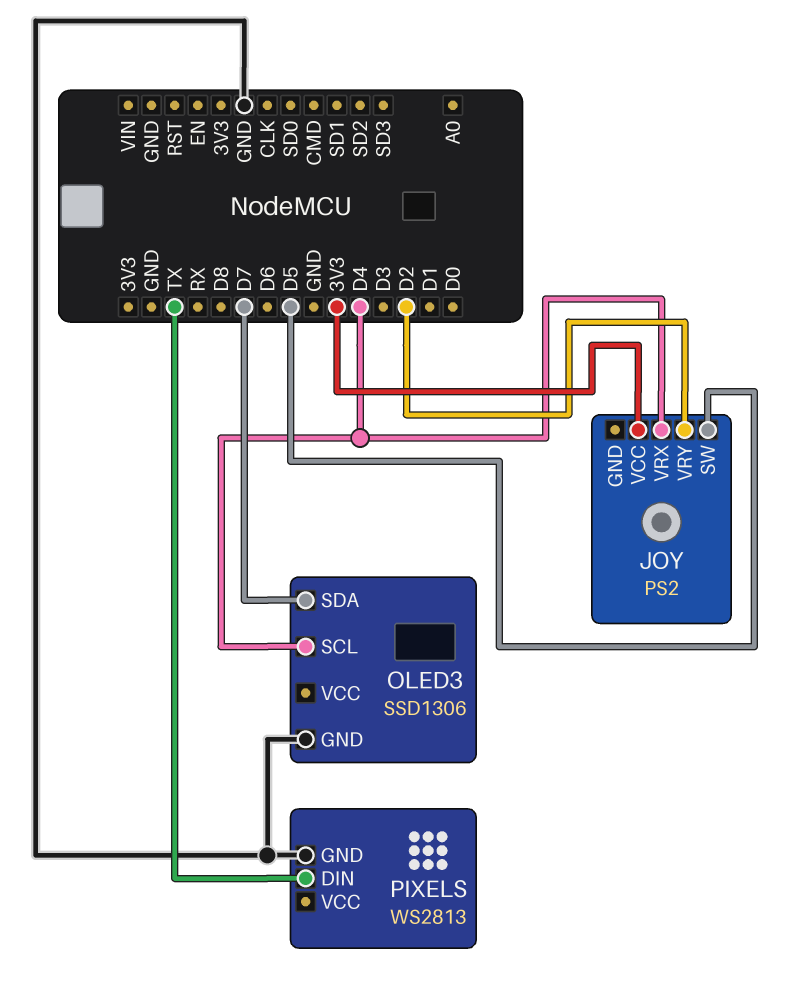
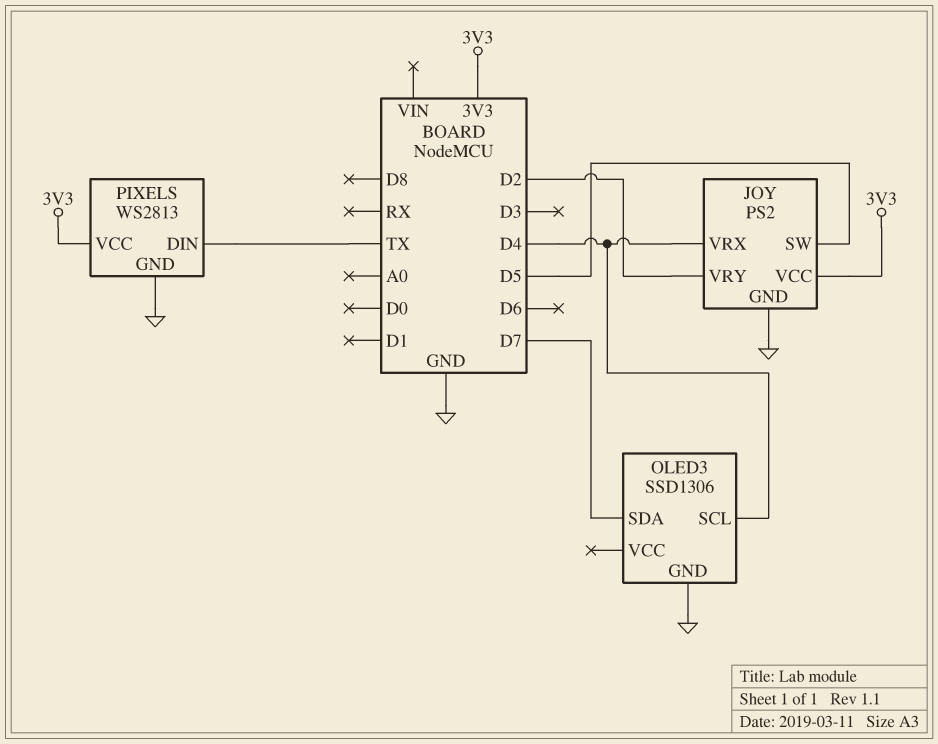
JOY pin GND: none -> GND
PIXELS pin VCC: none -> 3V3

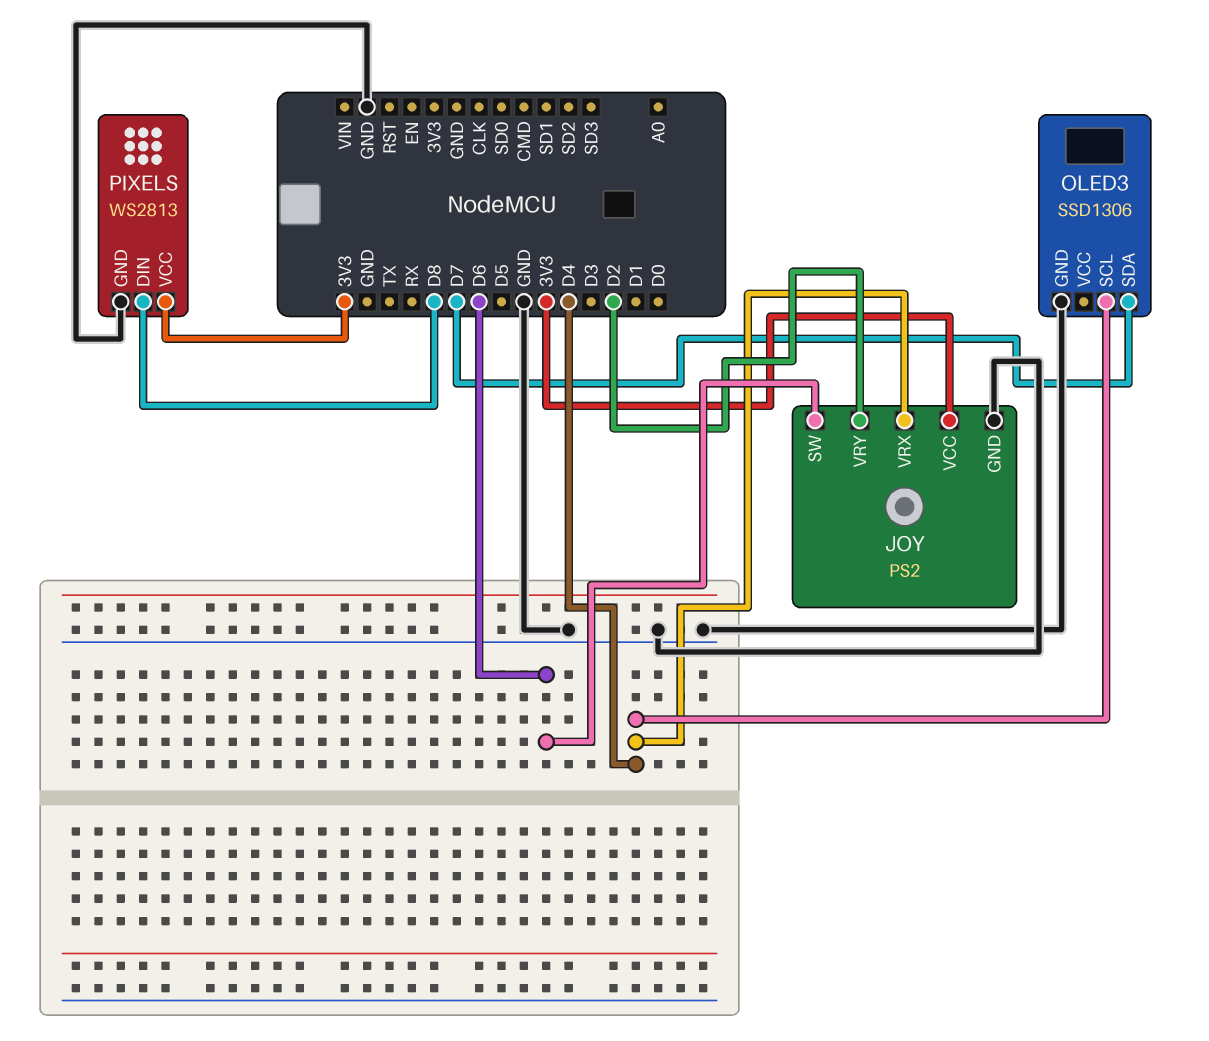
JOY pin SW: D5 -> D6
PIXELS pin DIN: TX -> D8

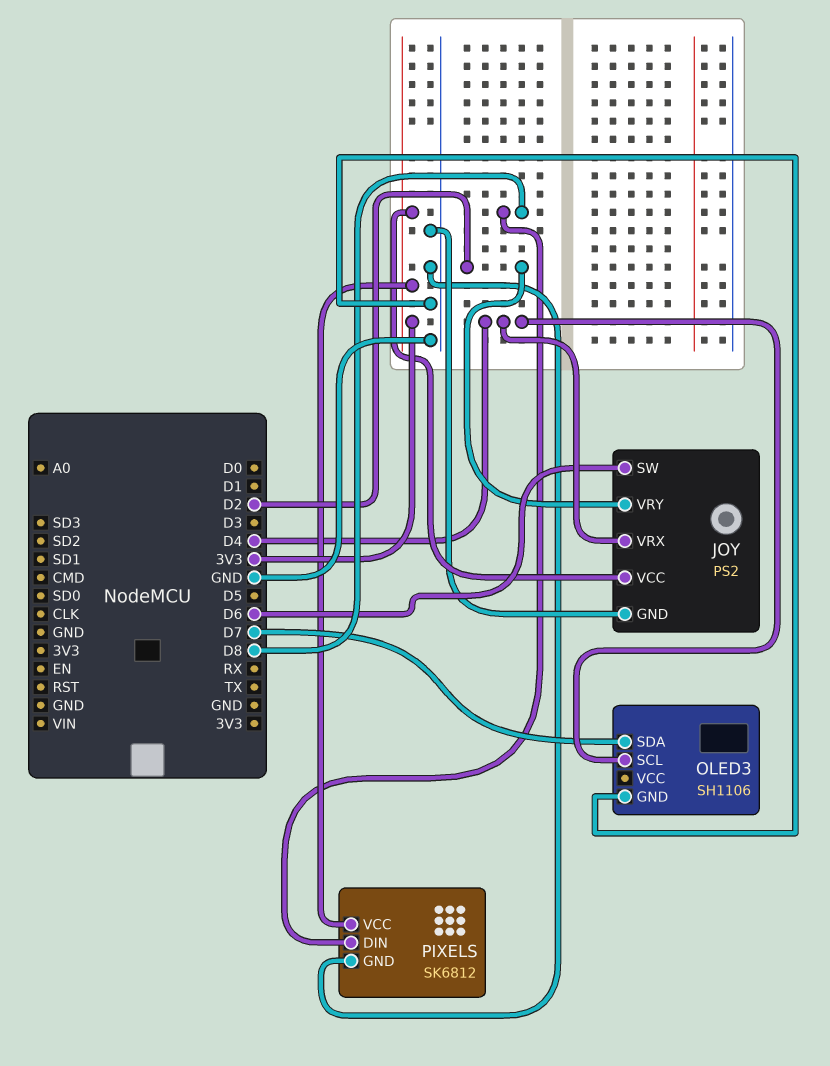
OLED3: SSD1306 -> SH1106
PIXELS: WS2813 -> SK6812

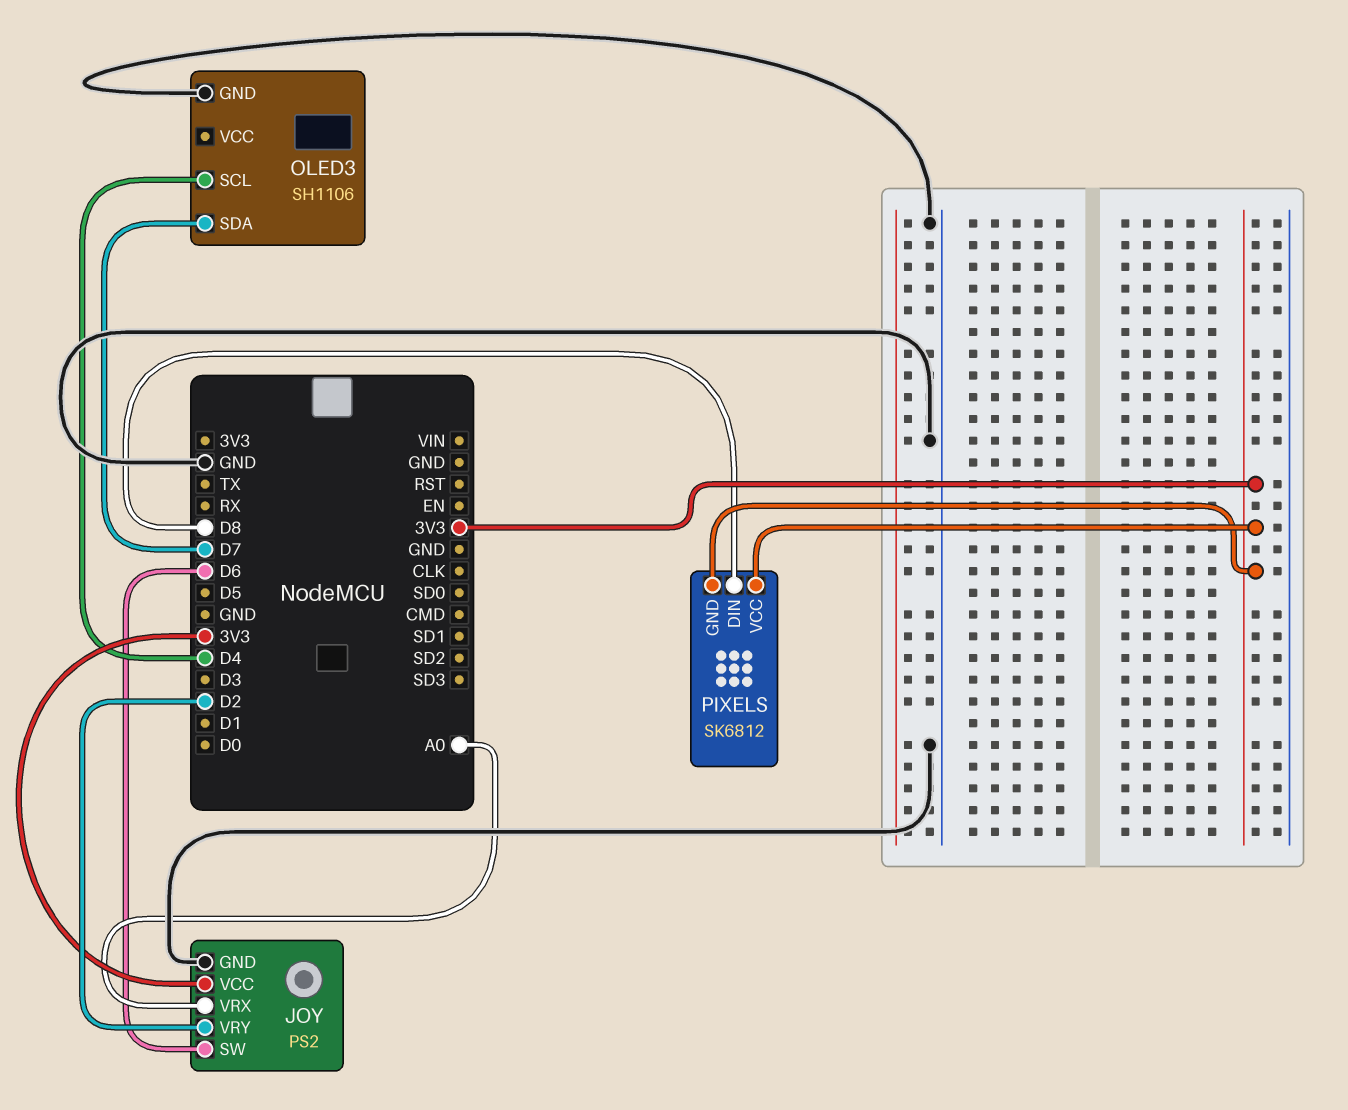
JOY pin VRX: D4 -> A0
PIXELS pin GND: GND -> 3V3

